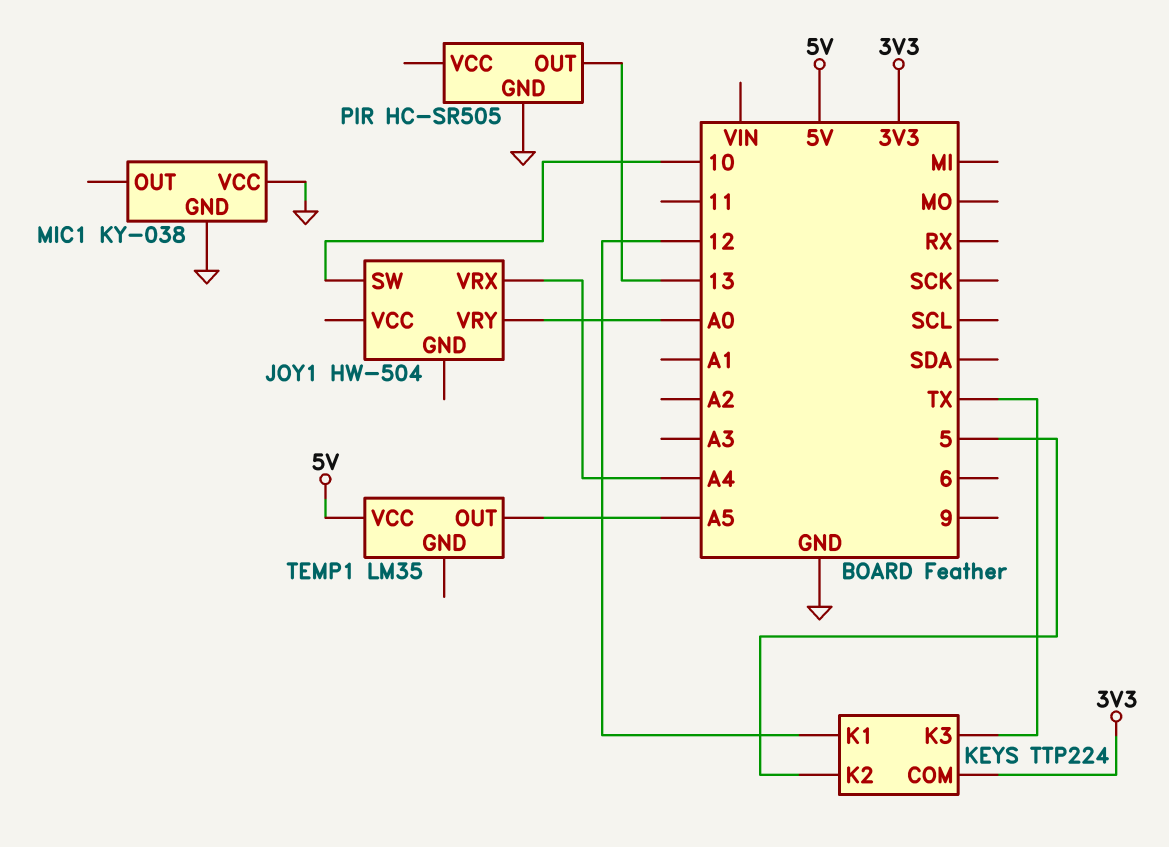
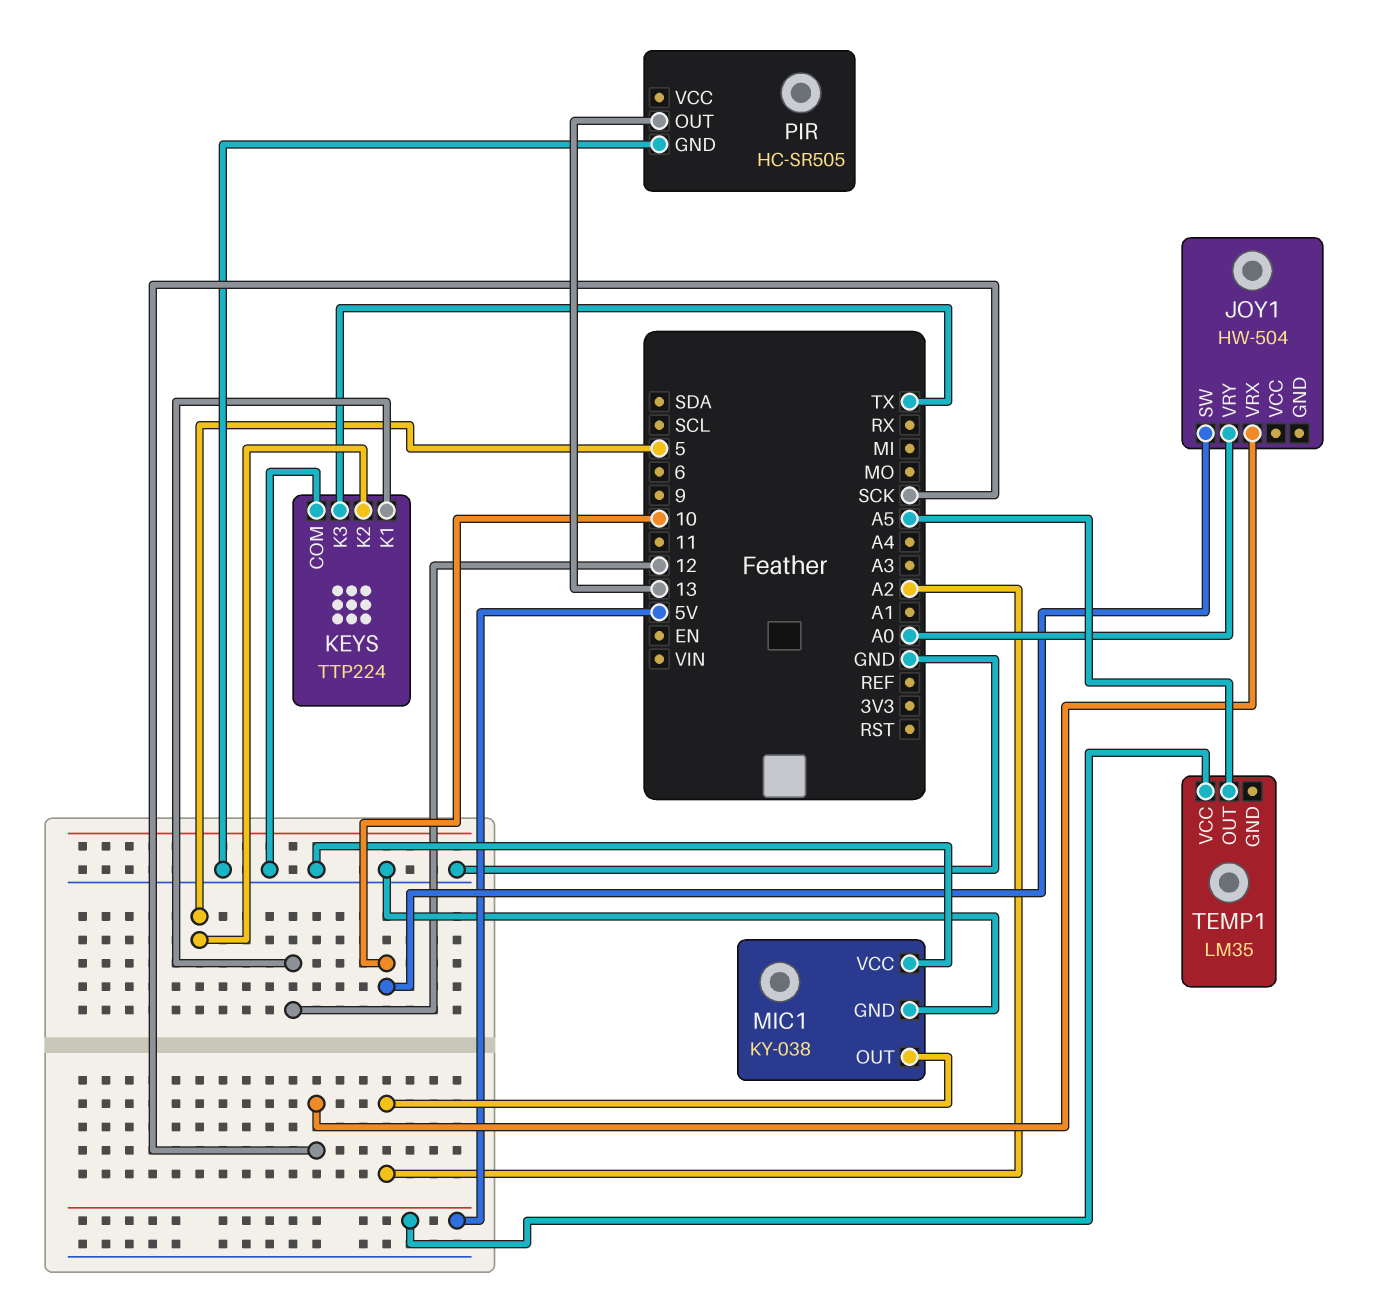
JOY1 pin VRX: A4 -> SCK
KEYS pin COM: 3V3 -> GND
MIC1 pin OUT: none -> A2

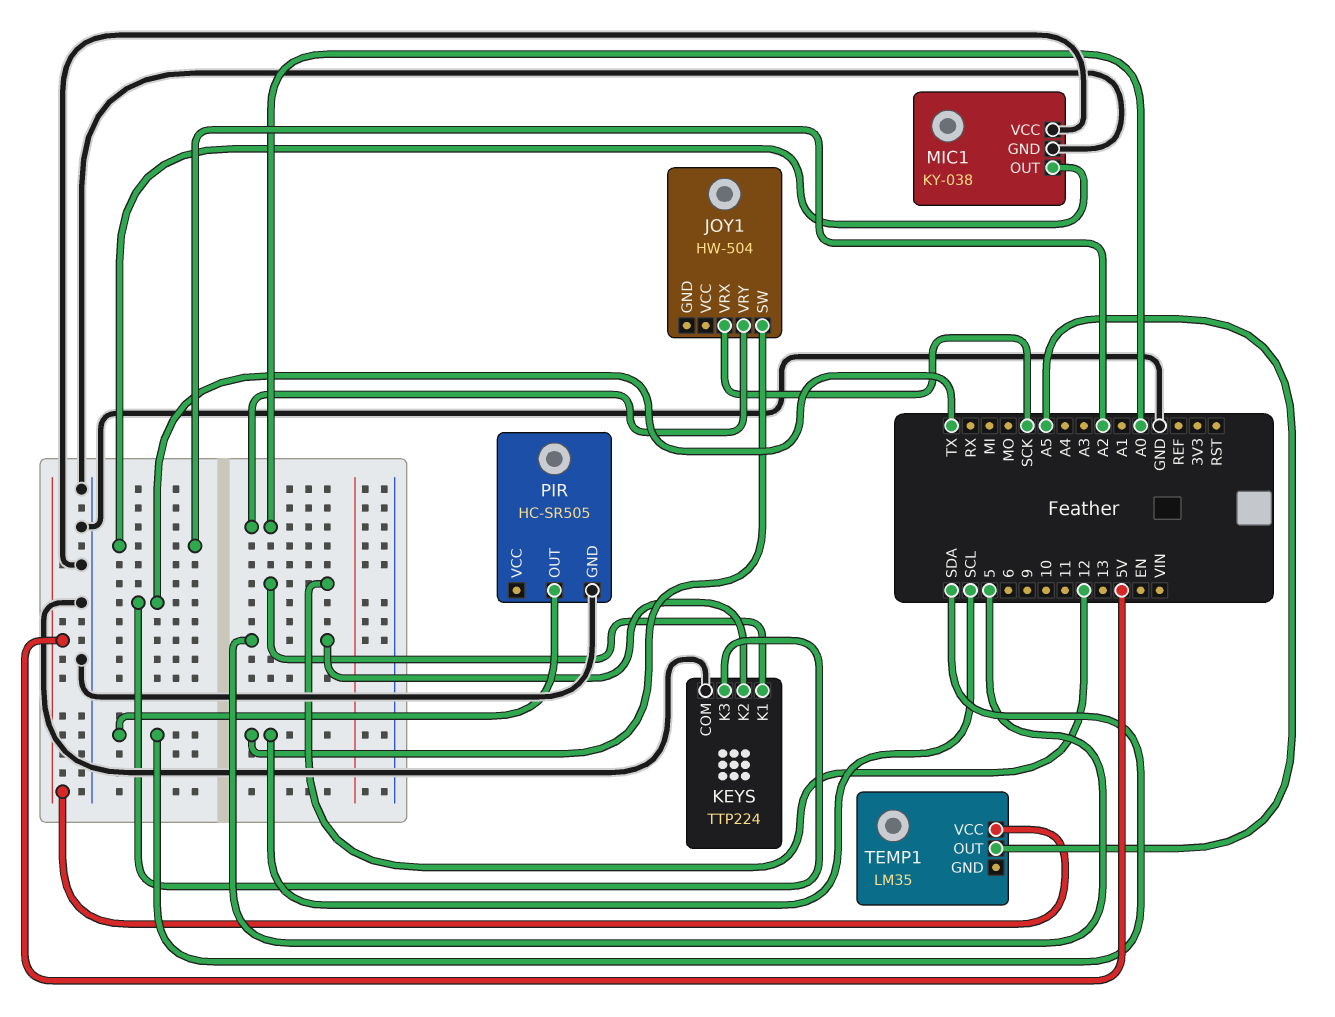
JOY1 pin SW: 10 -> SCL
PIR pin OUT: 13 -> SDA

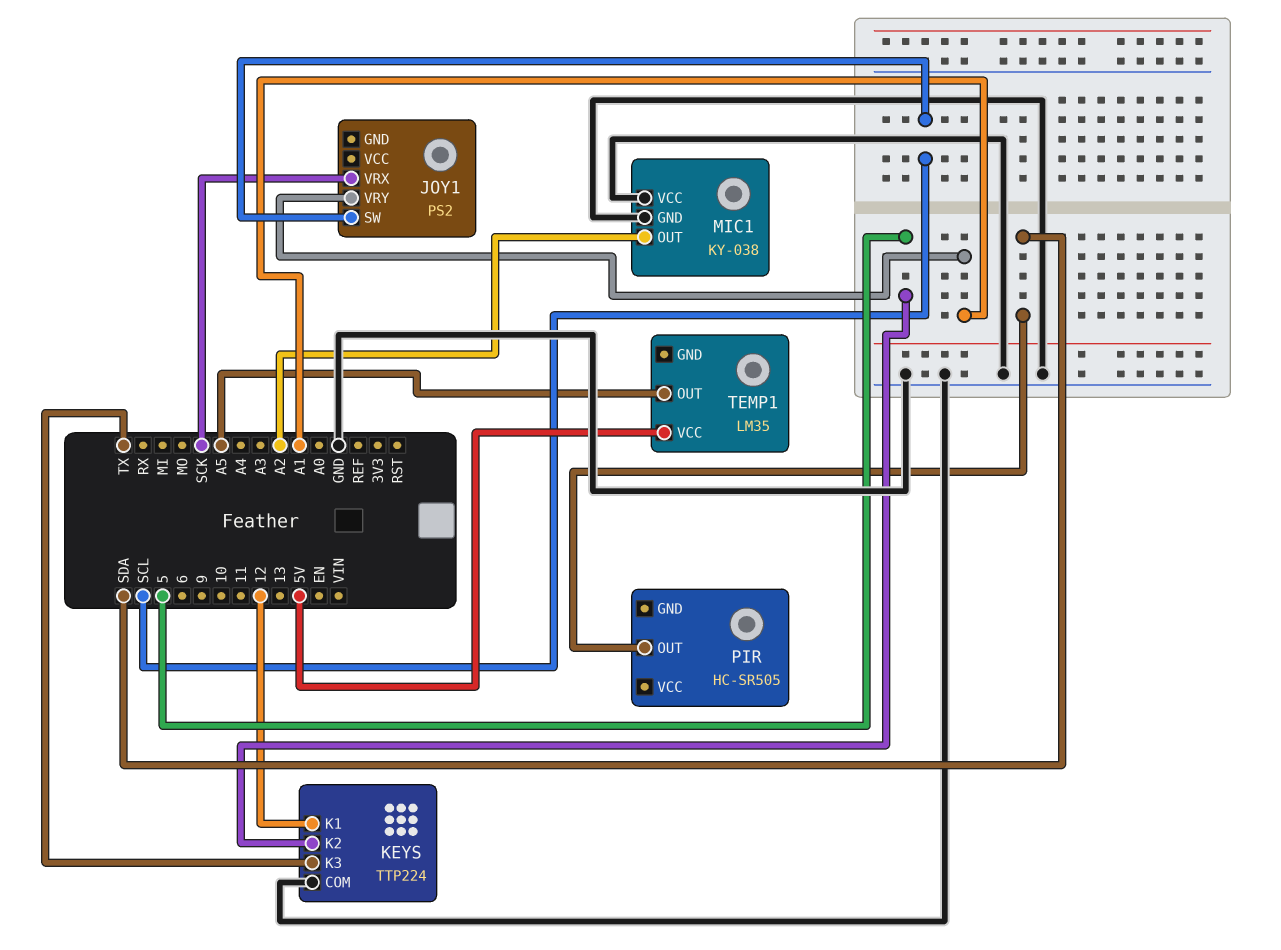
JOY1: HW-504 -> PS2
JOY1 pin VRY: A0 -> A1
PIR pin GND: GND -> none

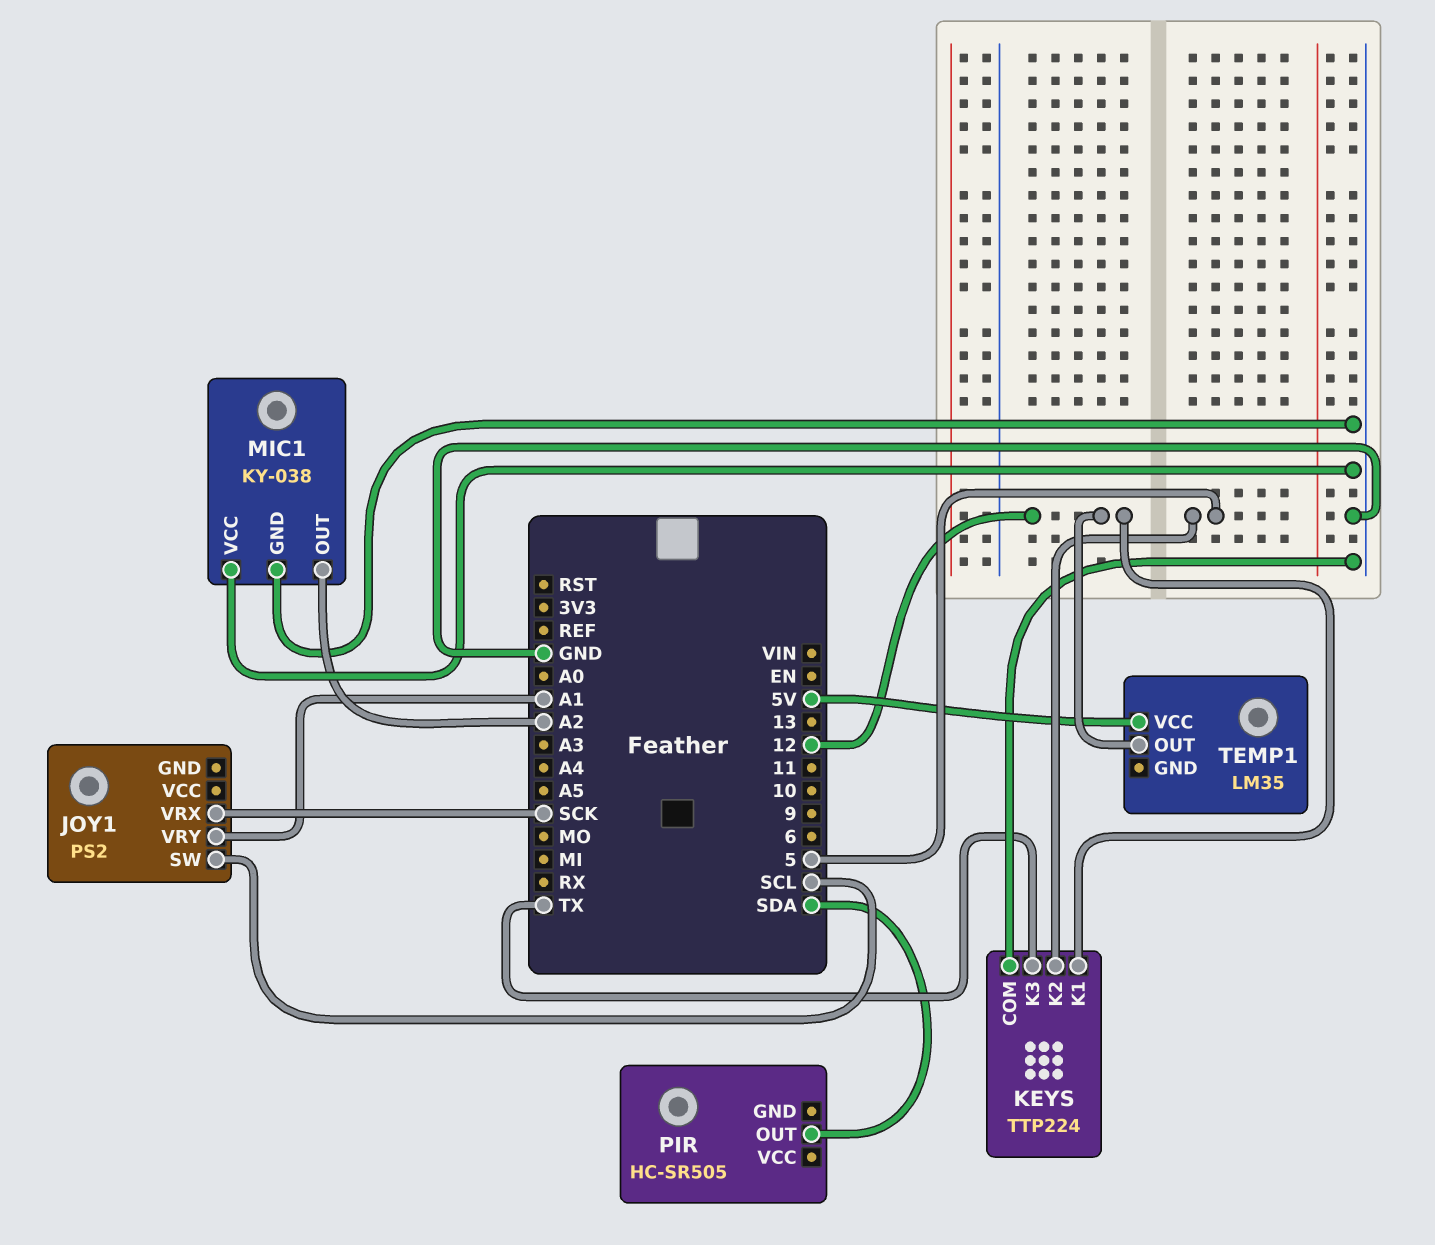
TEMP1 pin OUT: A5 -> 12

